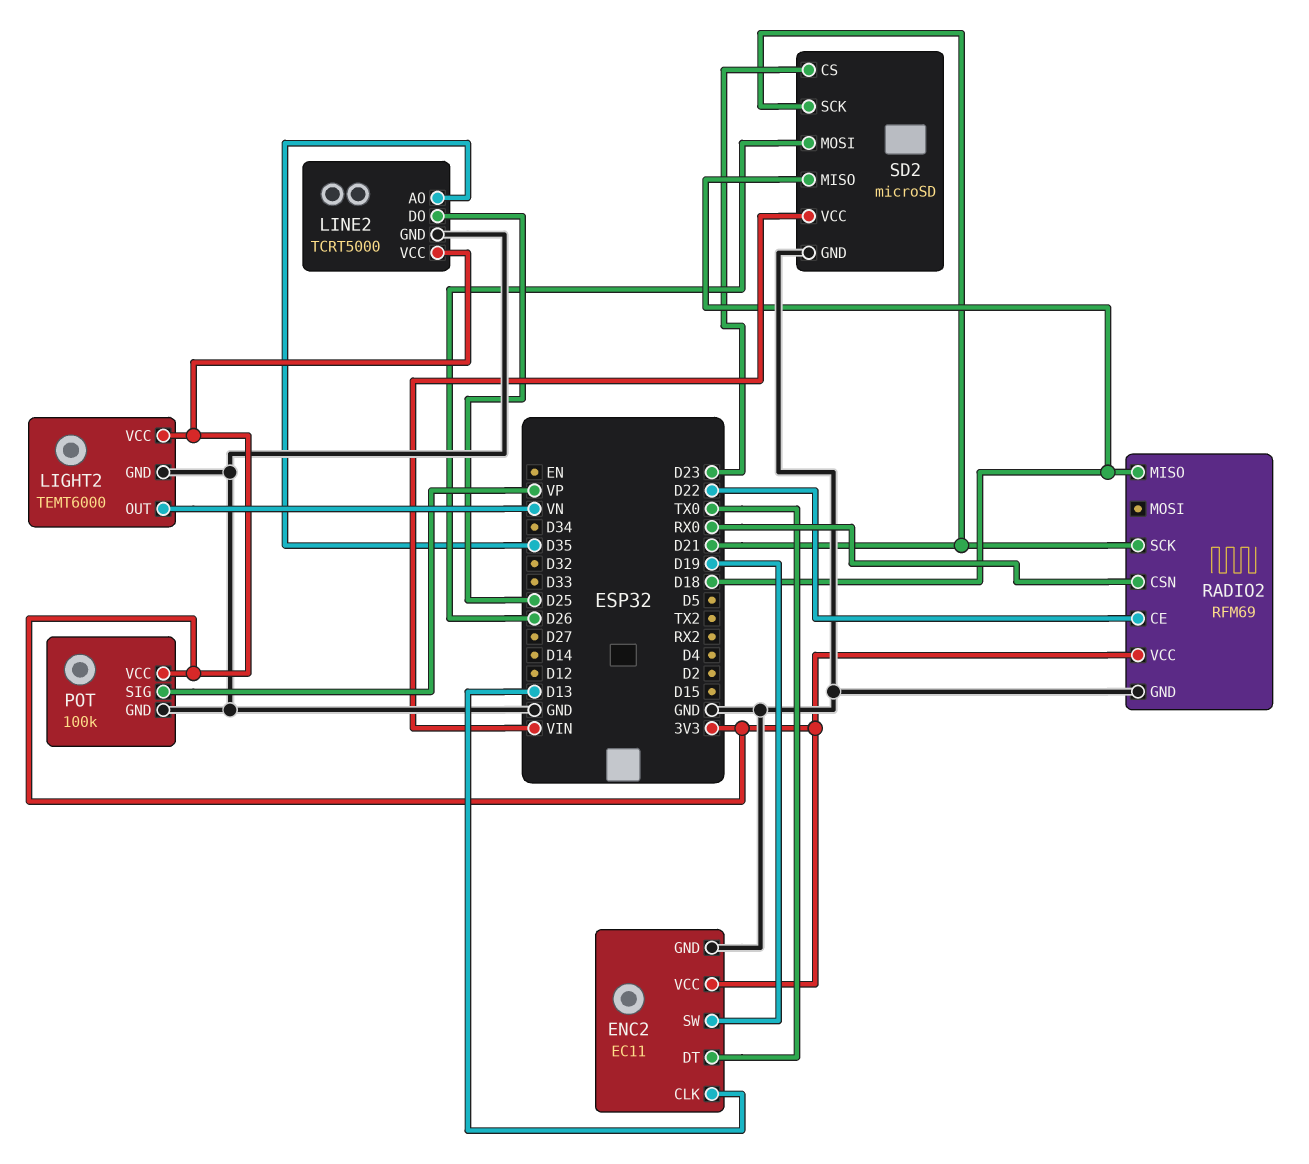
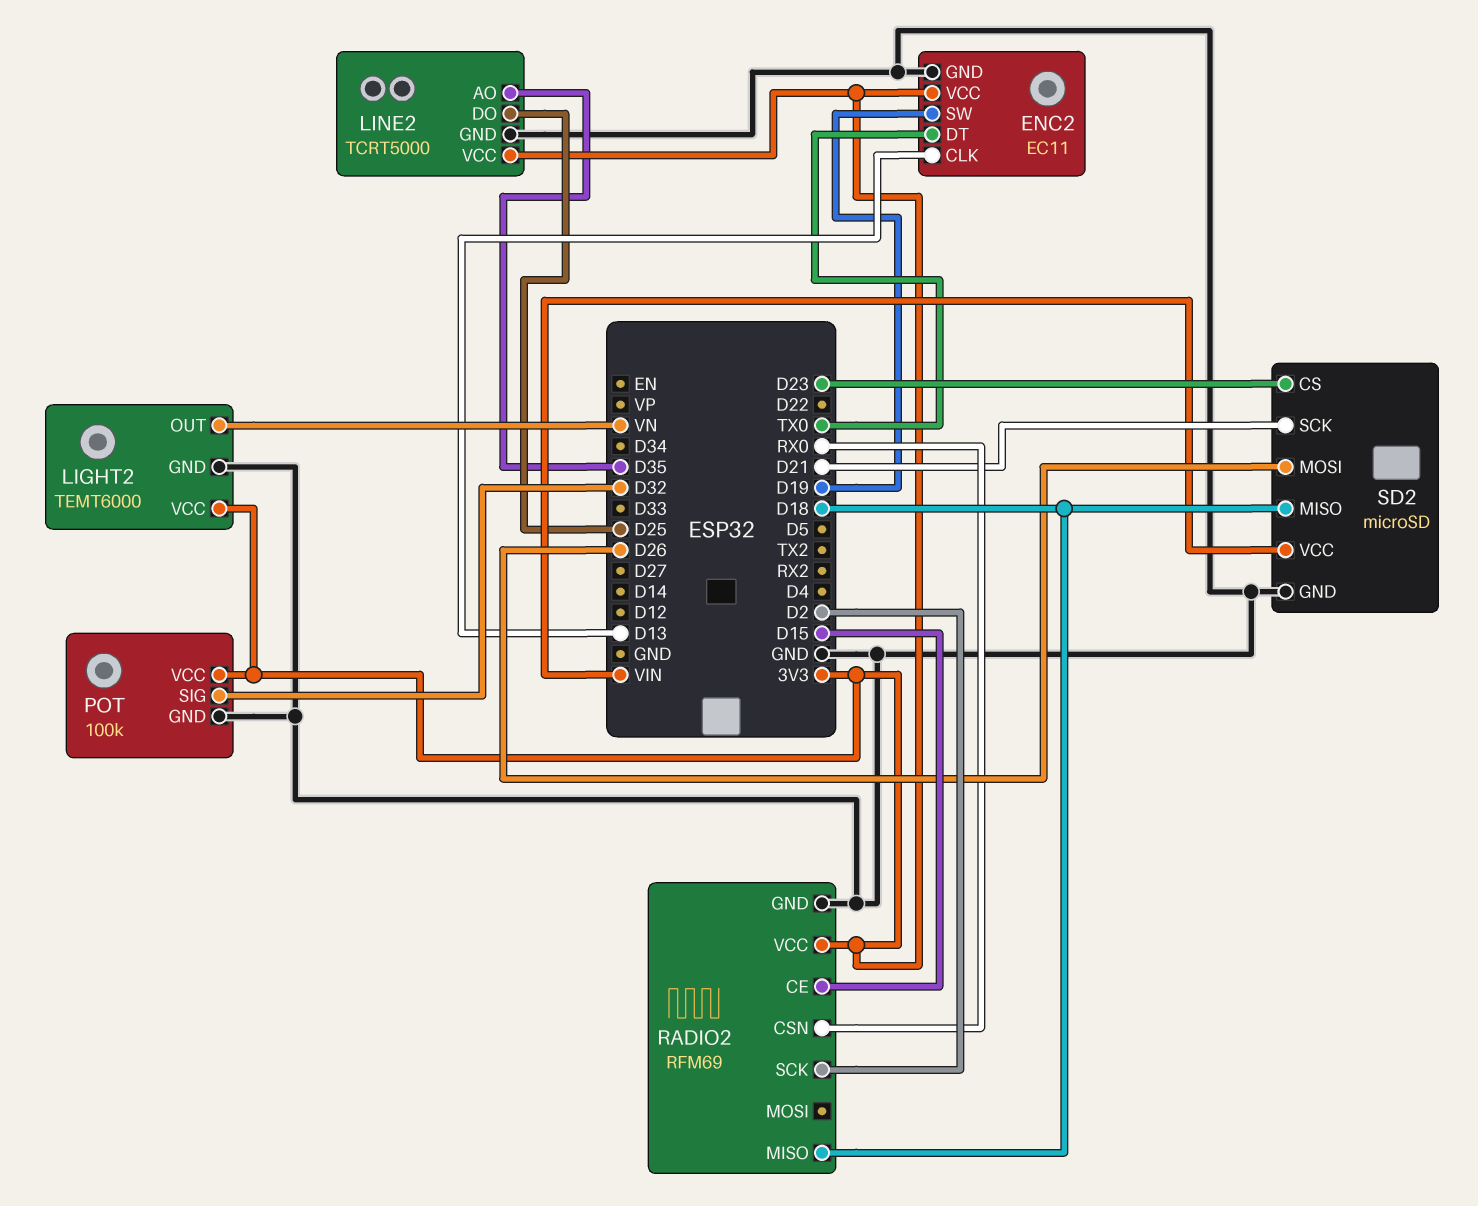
POT pin SIG: VP -> D32
RADIO2 pin CE: D22 -> D15
RADIO2 pin SCK: D21 -> D2

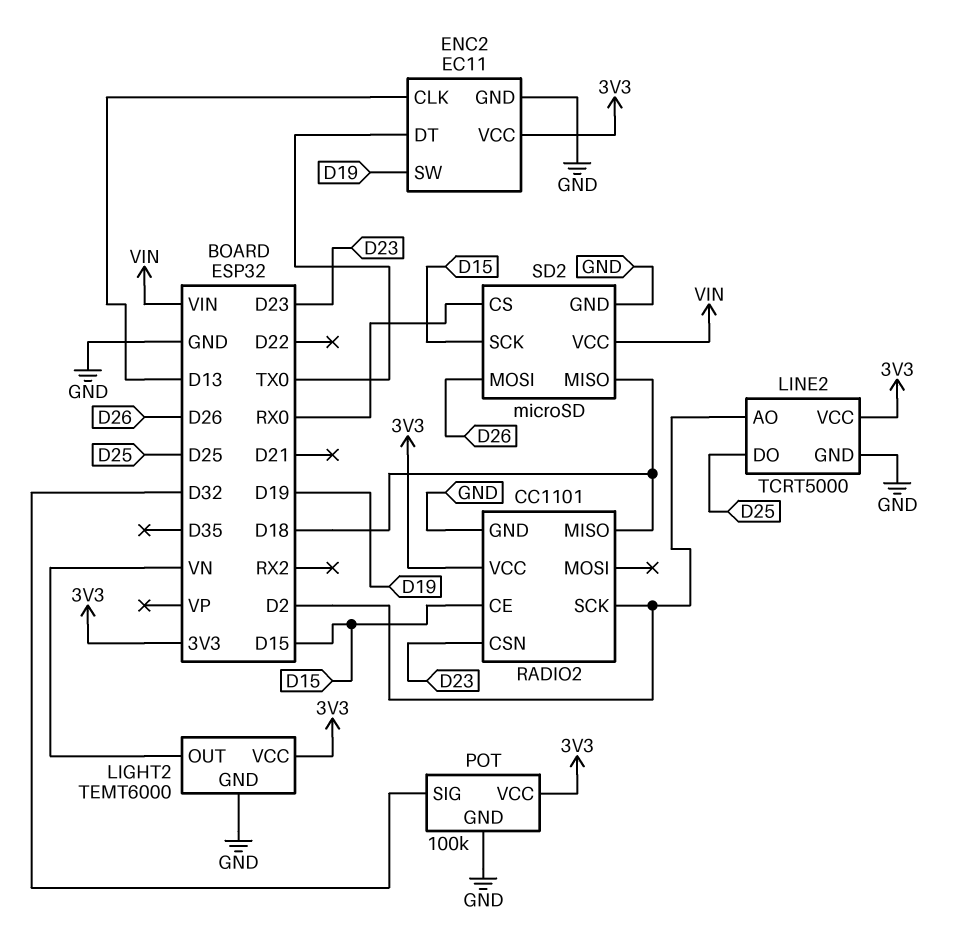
LINE2 pin AO: D35 -> D2
RADIO2: RFM69 -> CC1101
RADIO2 pin CSN: RX0 -> D23
SD2 pin CS: D23 -> RX0
SD2 pin SCK: D21 -> D15

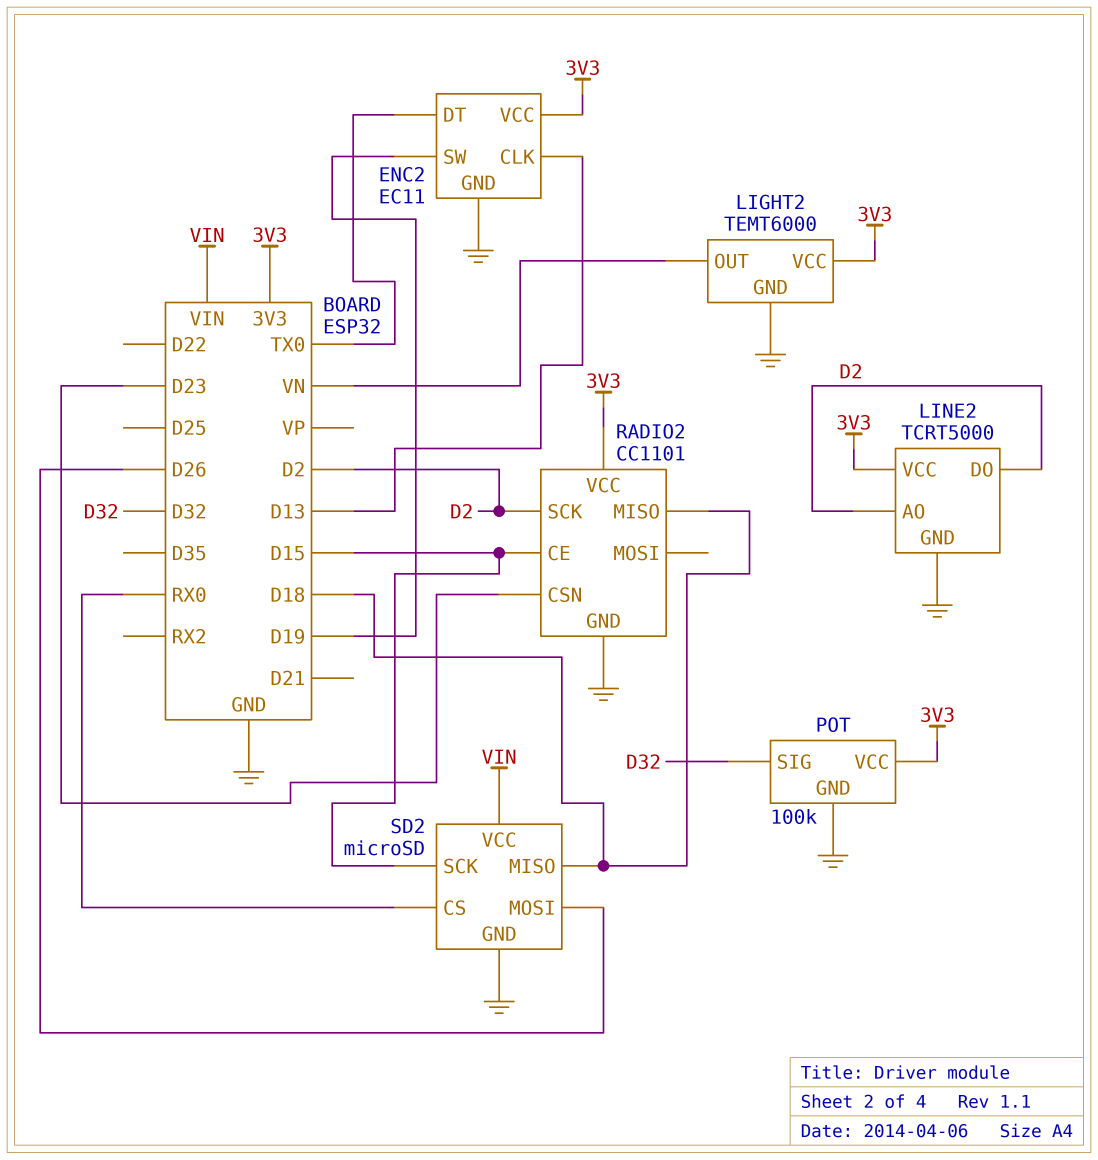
LINE2 pin DO: D25 -> D2

